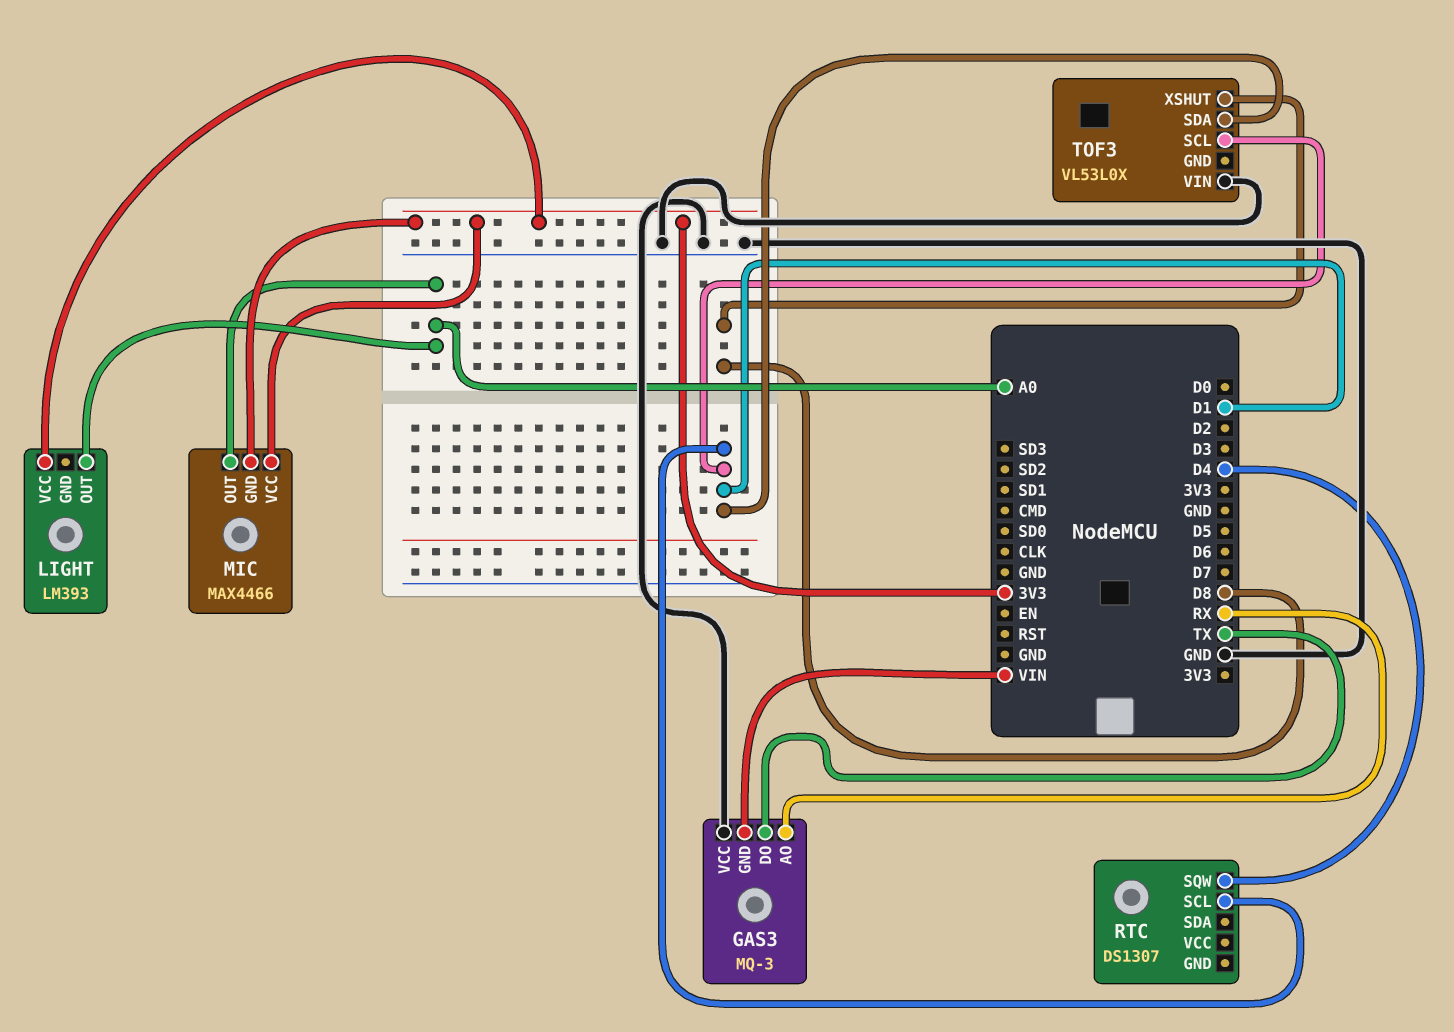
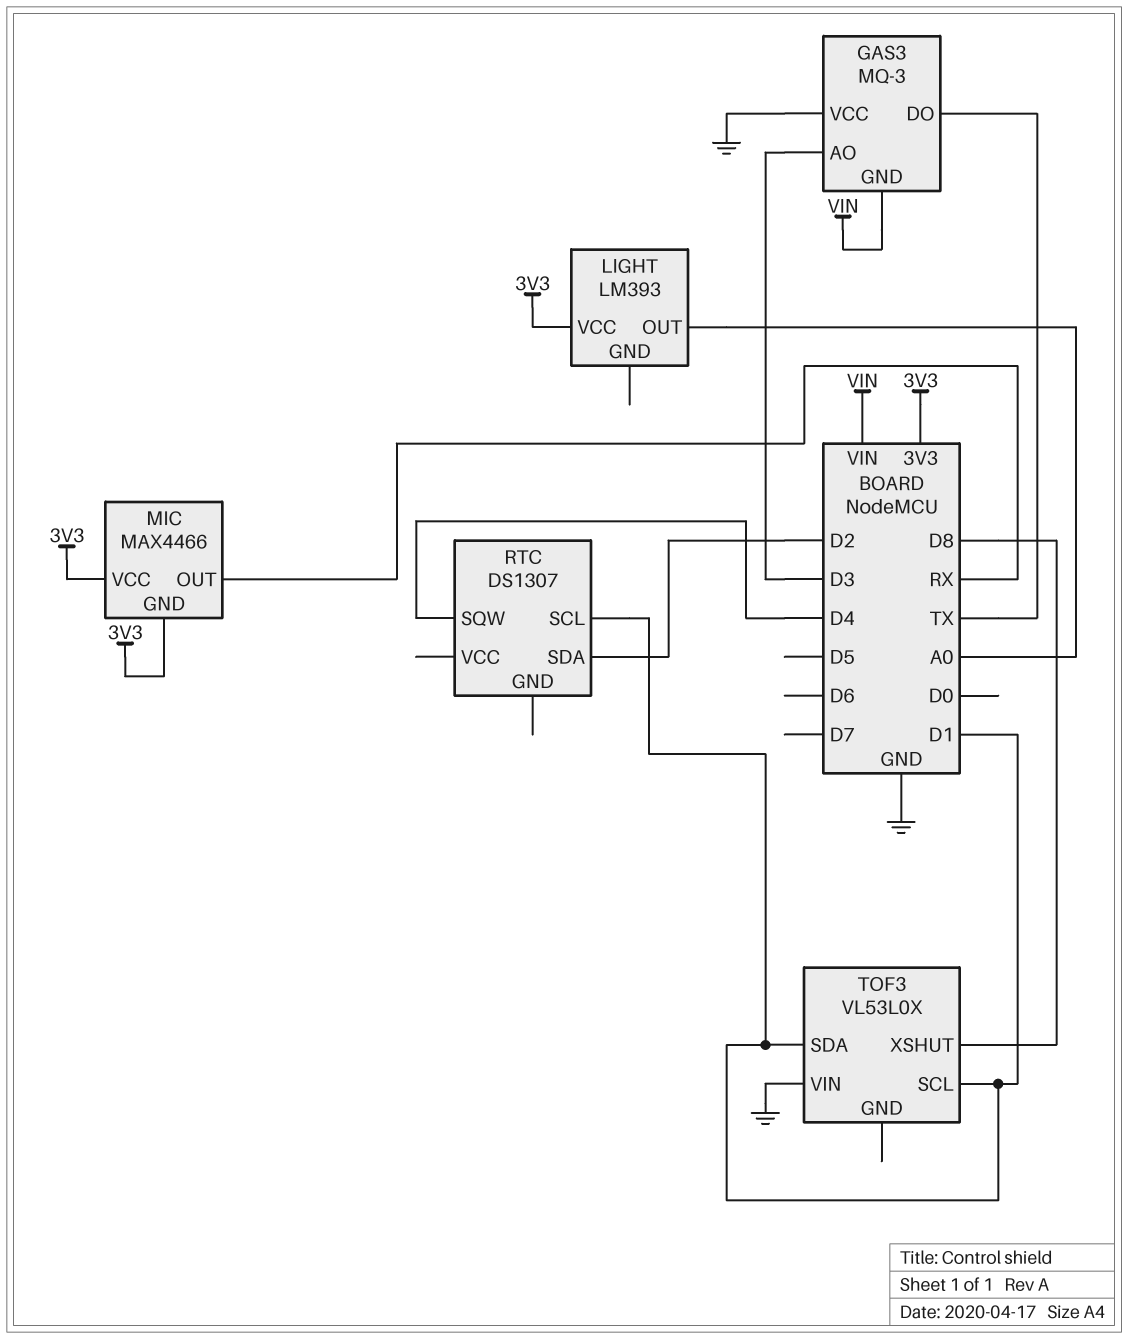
GAS3 pin AO: RX -> D3
MIC pin OUT: A0 -> RX
RTC pin SDA: none -> D2

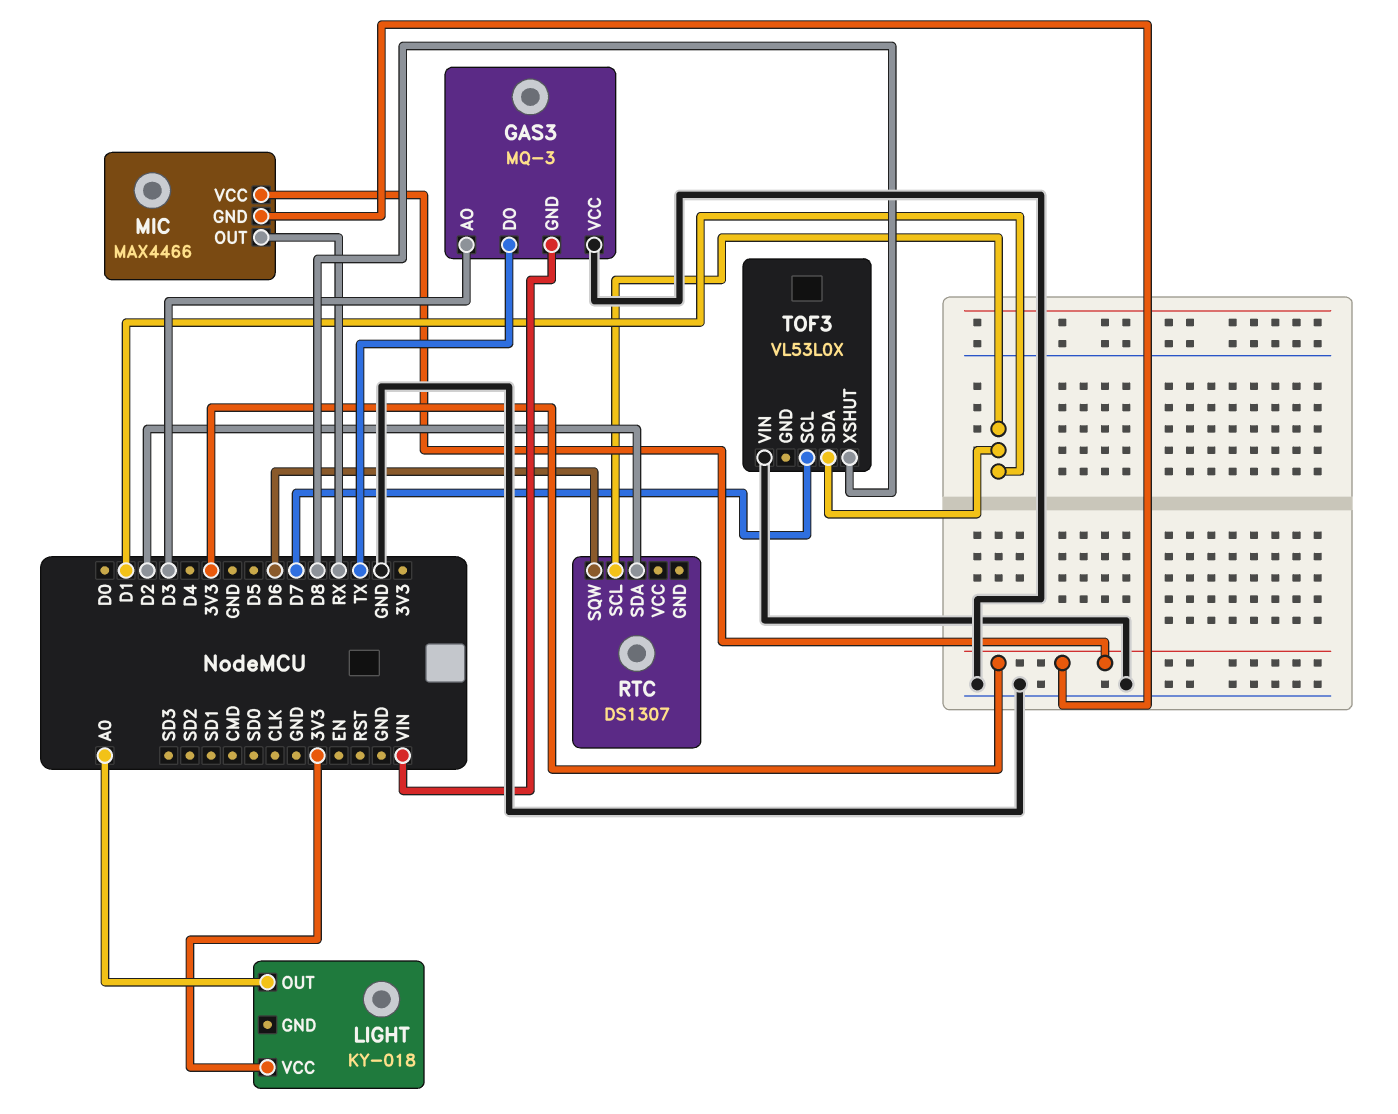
LIGHT: LM393 -> KY-018
RTC pin SQW: D4 -> D6
TOF3 pin SCL: D1 -> D7

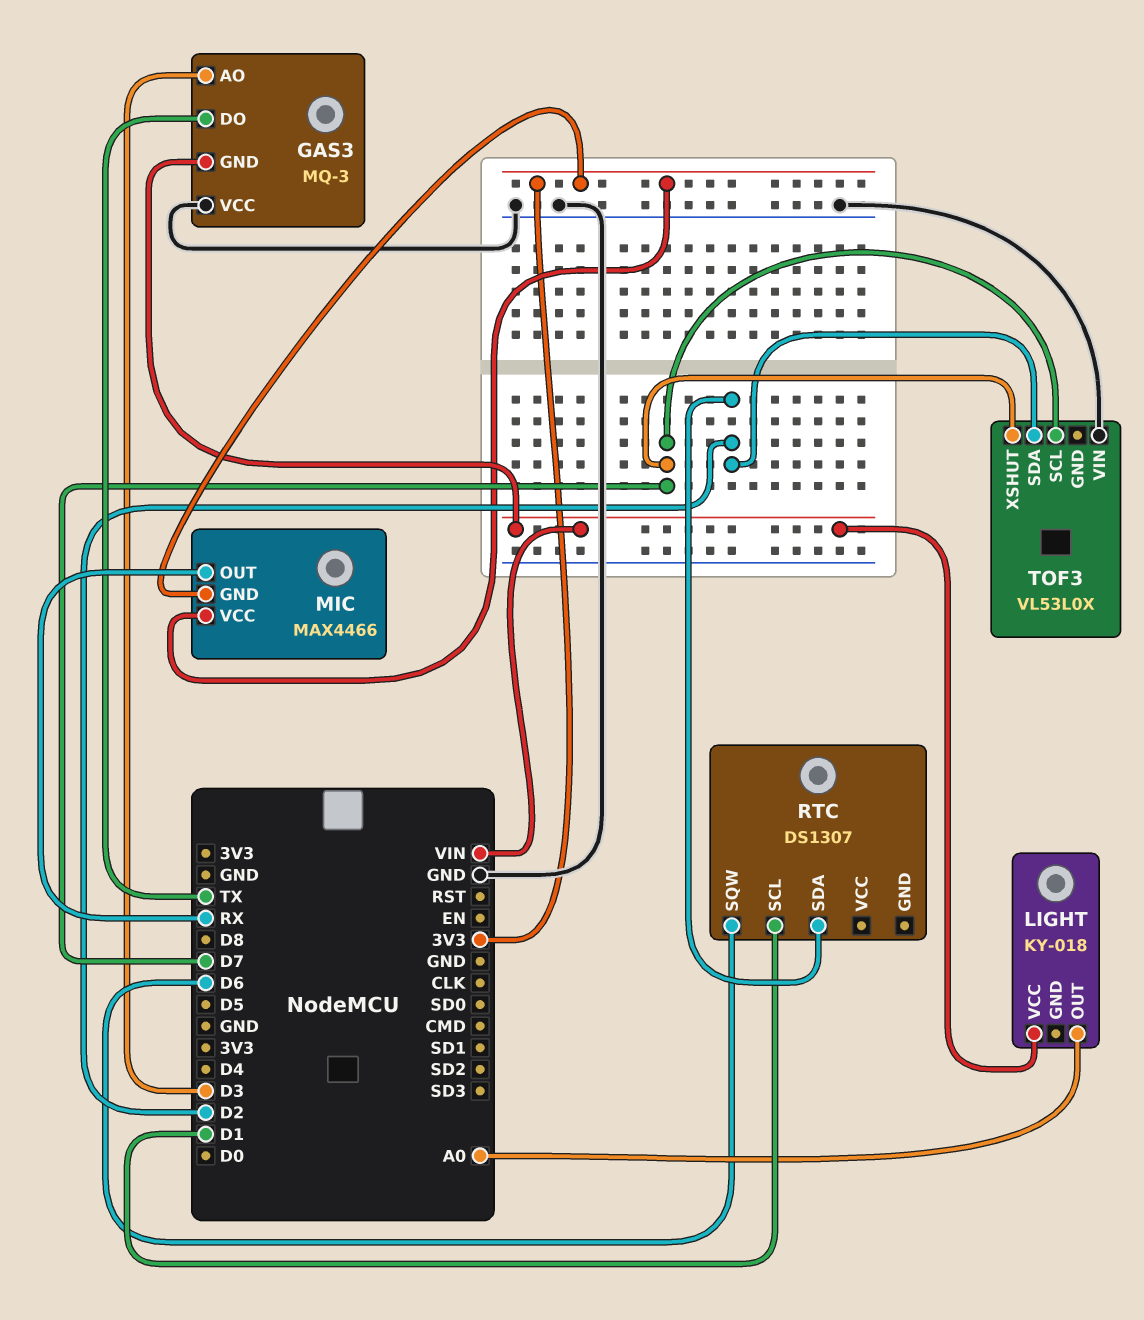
LIGHT pin VCC: 3V3 -> VIN
TOF3 pin SDA: D1 -> D2
TOF3 pin XSHUT: D8 -> D7

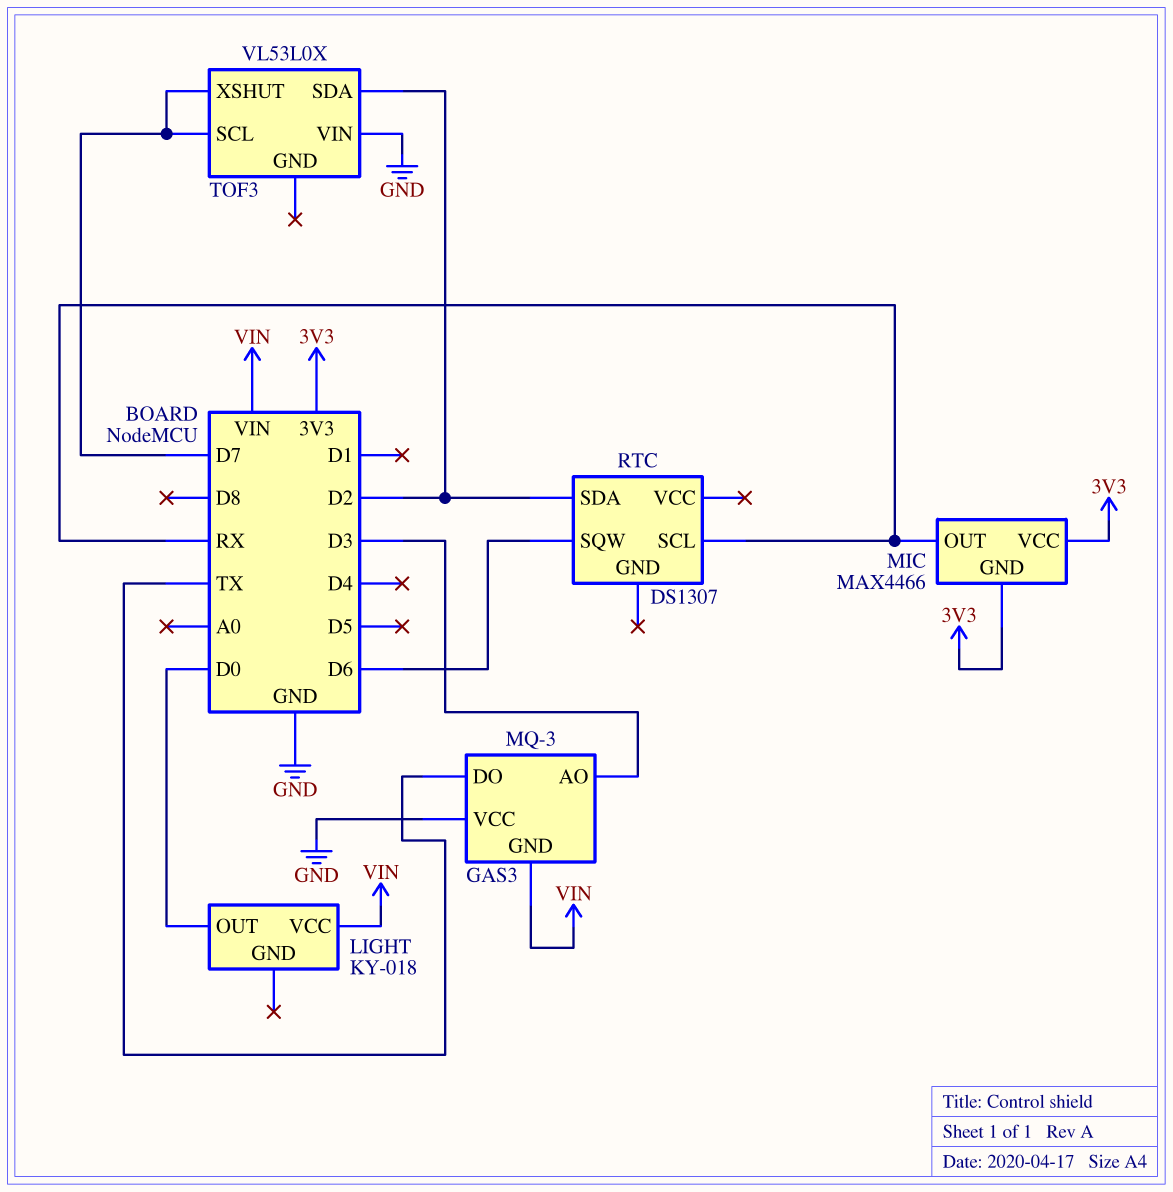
LIGHT pin OUT: A0 -> D0
RTC pin SCL: D1 -> RX

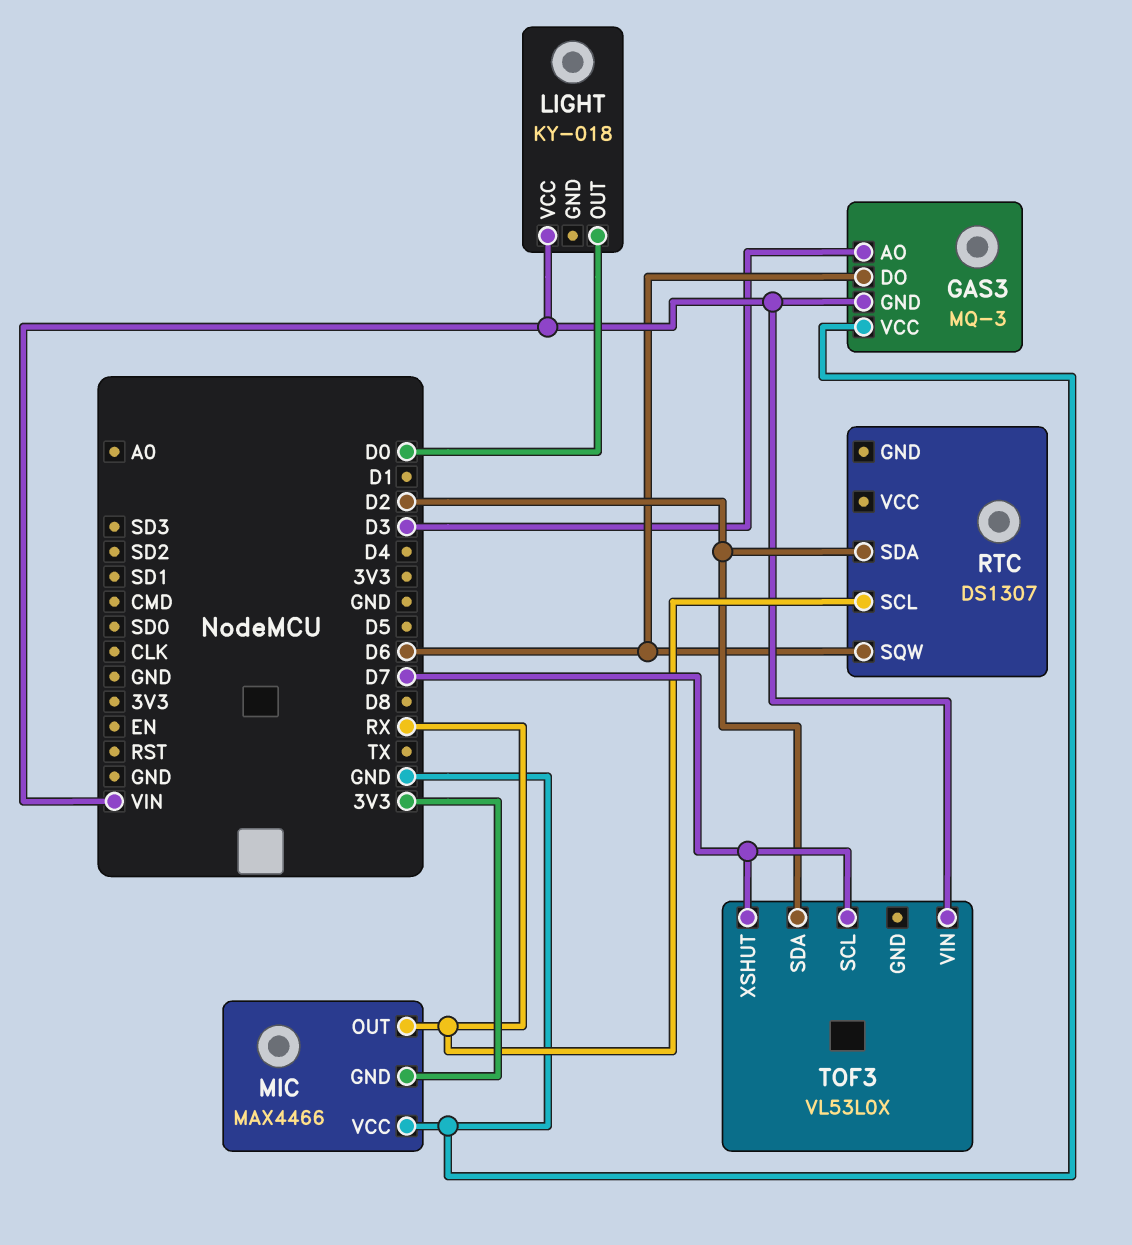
GAS3 pin DO: TX -> D6
MIC pin VCC: 3V3 -> GND
TOF3 pin VIN: GND -> VIN

